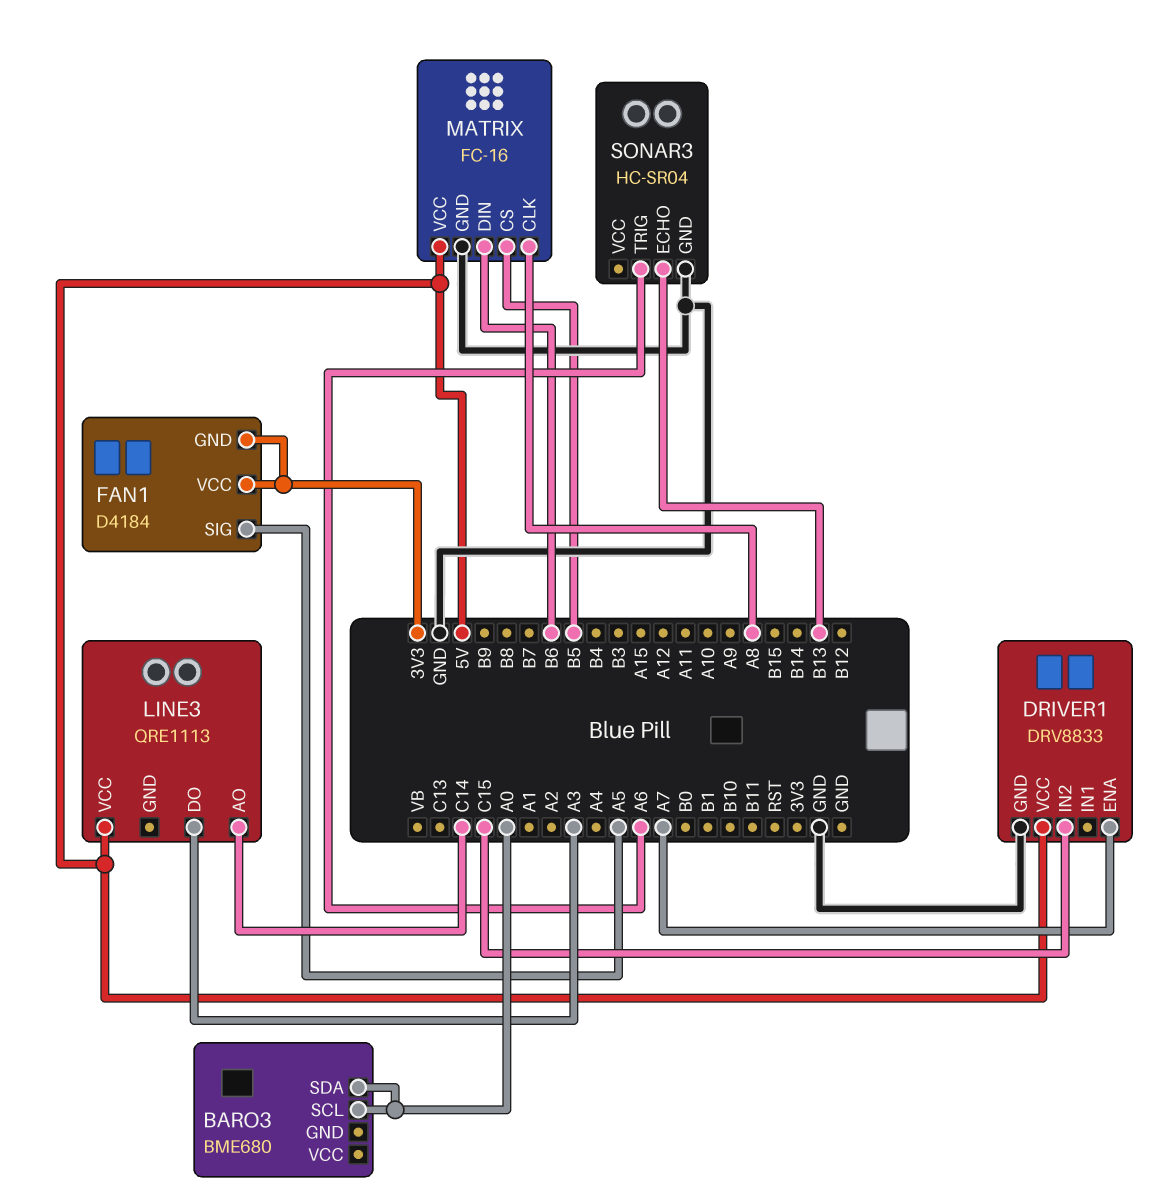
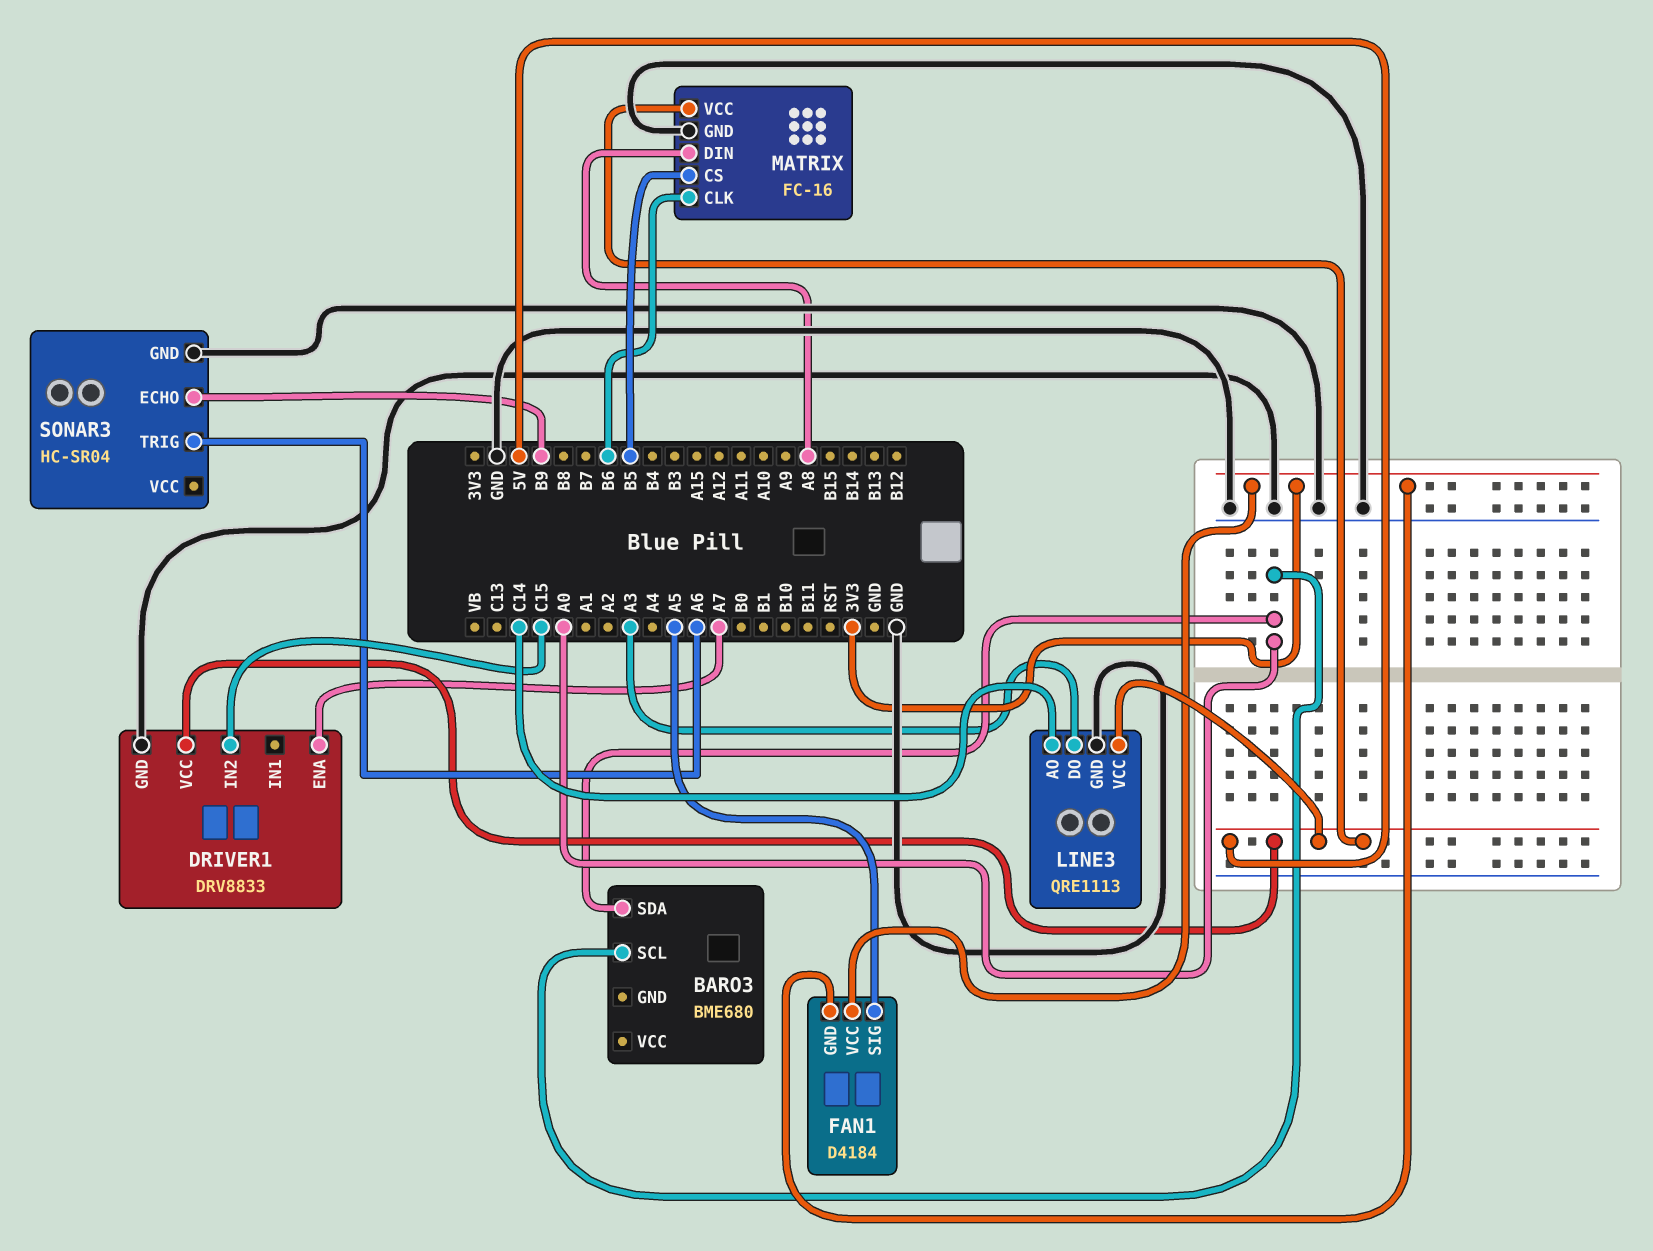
LINE3 pin GND: none -> GND
MATRIX pin CLK: A8 -> B6
MATRIX pin DIN: B6 -> A8
SONAR3 pin ECHO: B13 -> B9

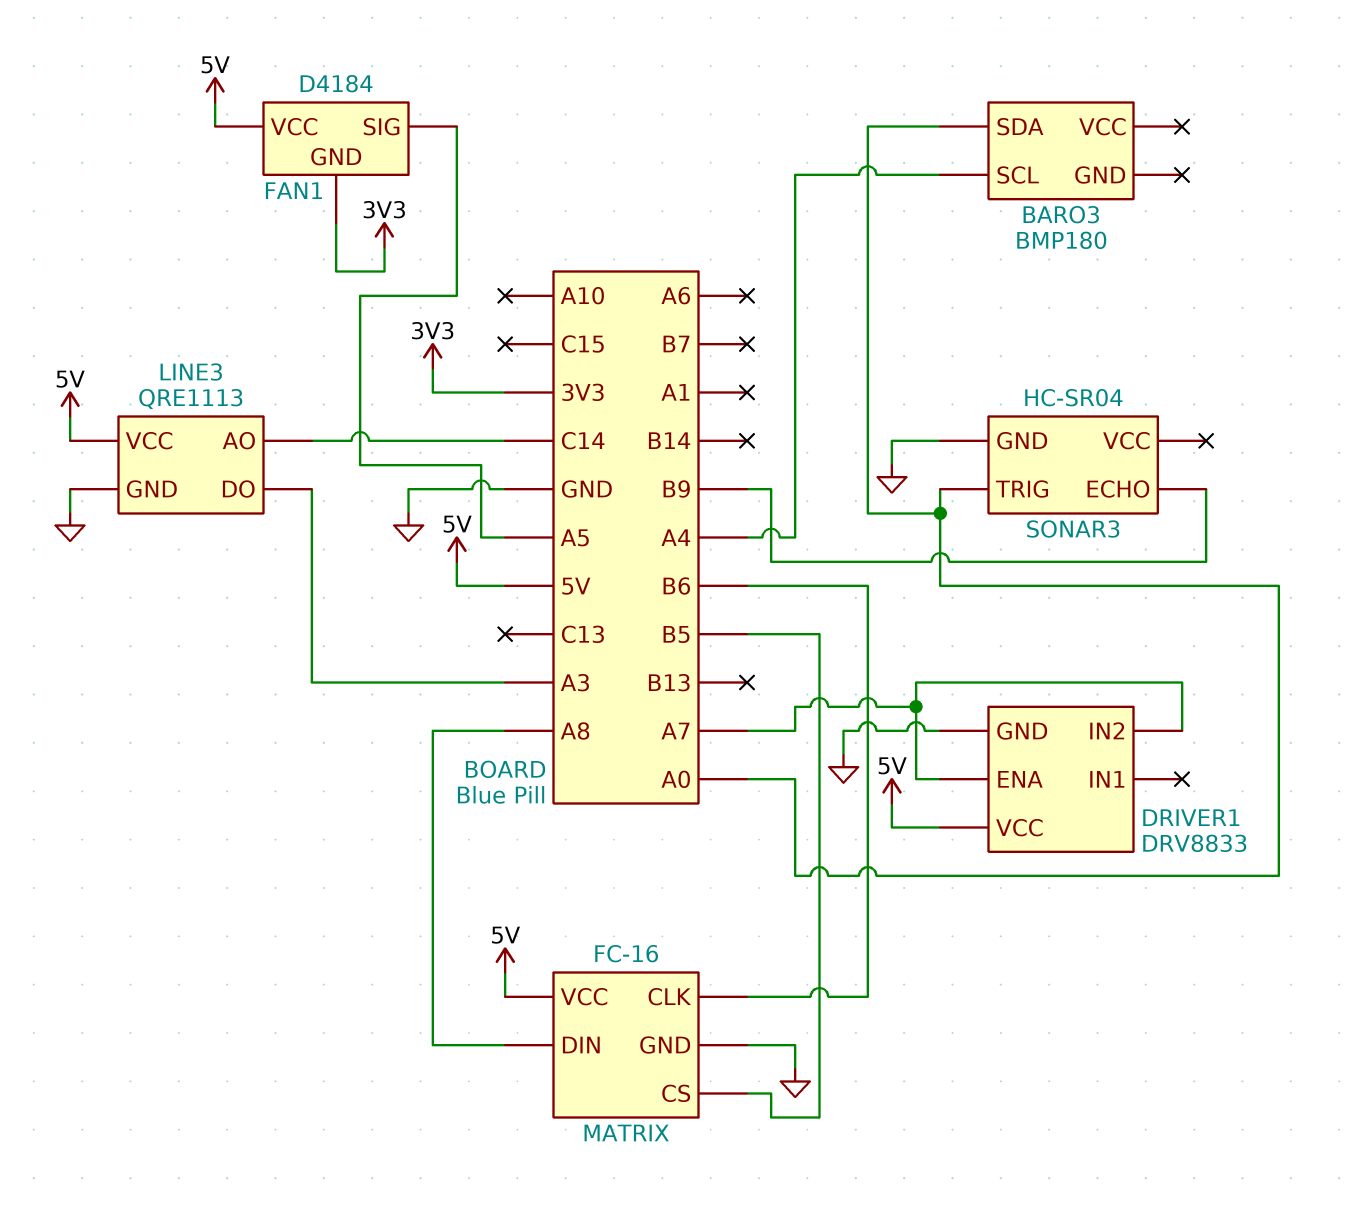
BARO3: BME680 -> BMP180
BARO3 pin SCL: A0 -> A4
DRIVER1 pin IN2: C15 -> A7
FAN1 pin VCC: 3V3 -> 5V
SONAR3 pin TRIG: A6 -> A0

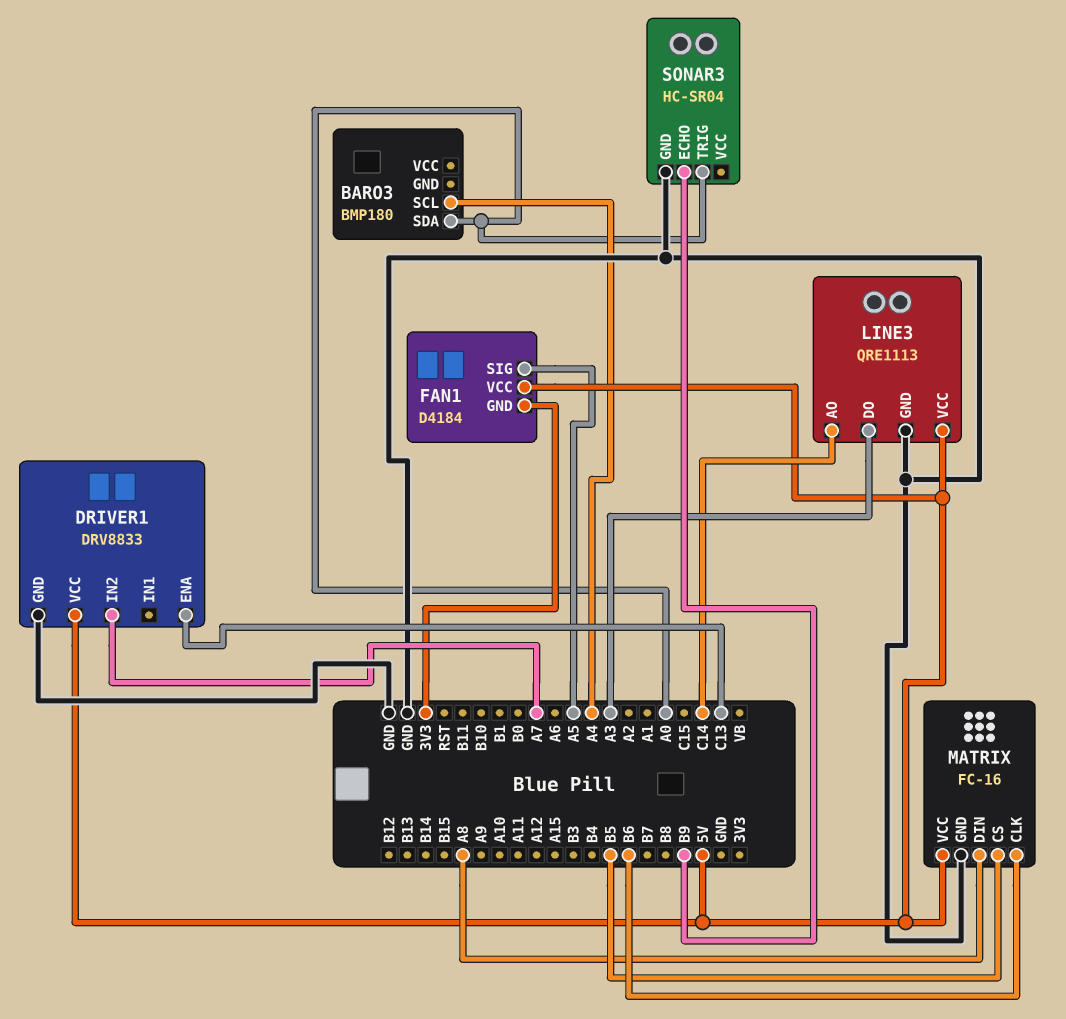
DRIVER1 pin ENA: A7 -> C13

